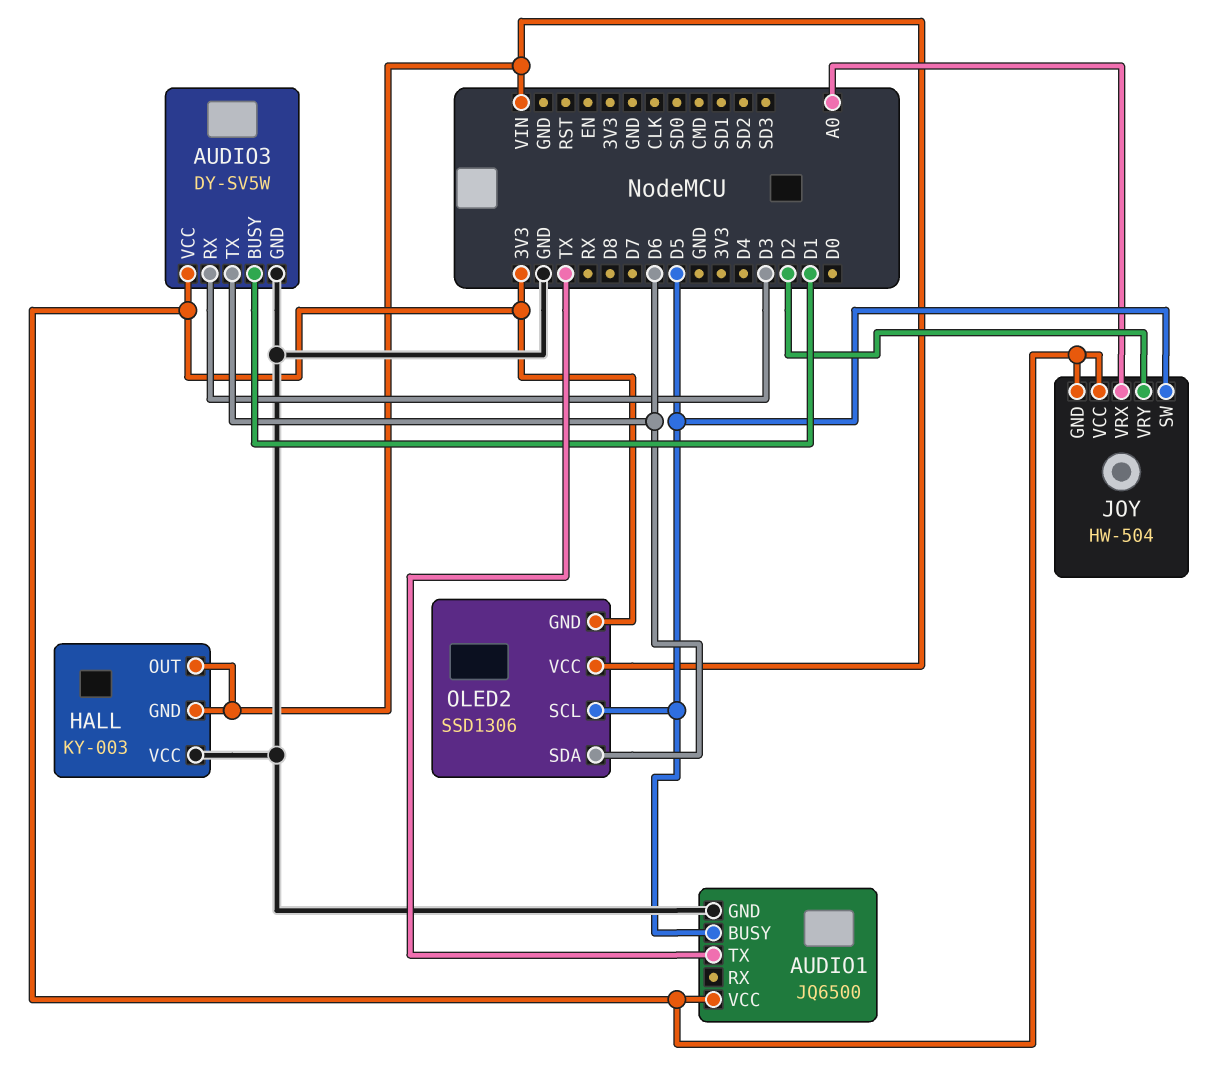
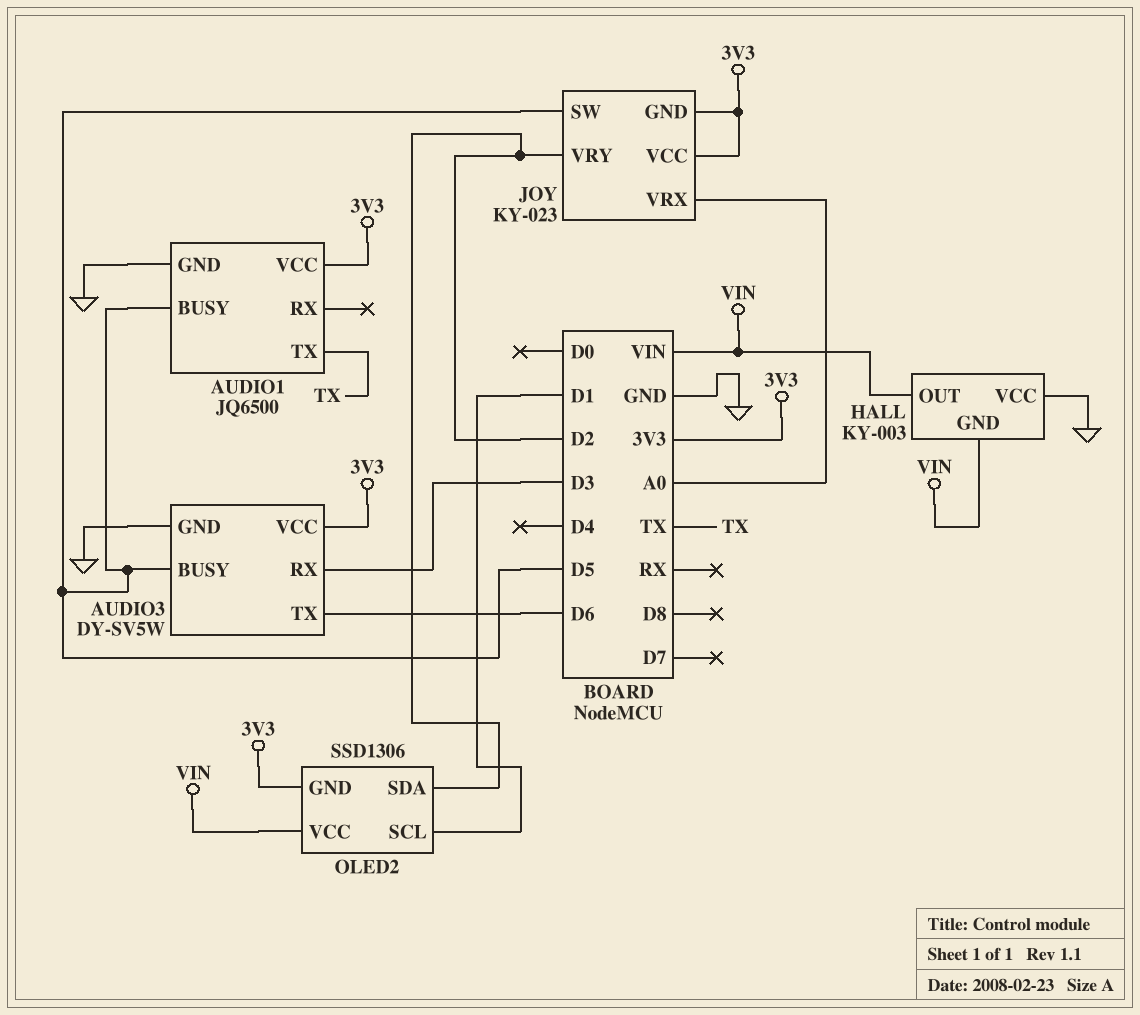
AUDIO3 pin BUSY: D1 -> D5
JOY: HW-504 -> KY-023
OLED2 pin SCL: D5 -> D1
OLED2 pin SDA: D6 -> D2

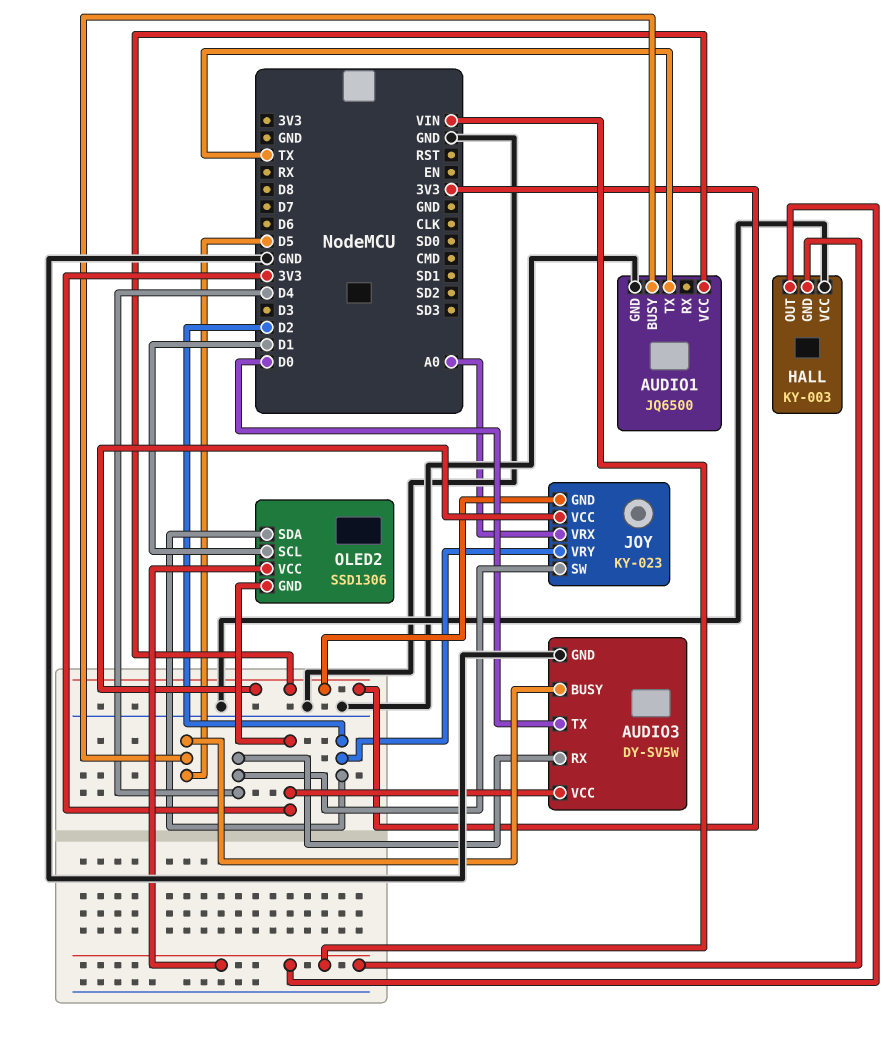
AUDIO3 pin RX: D3 -> D4
AUDIO3 pin TX: D6 -> D0
JOY pin SW: D5 -> D4

